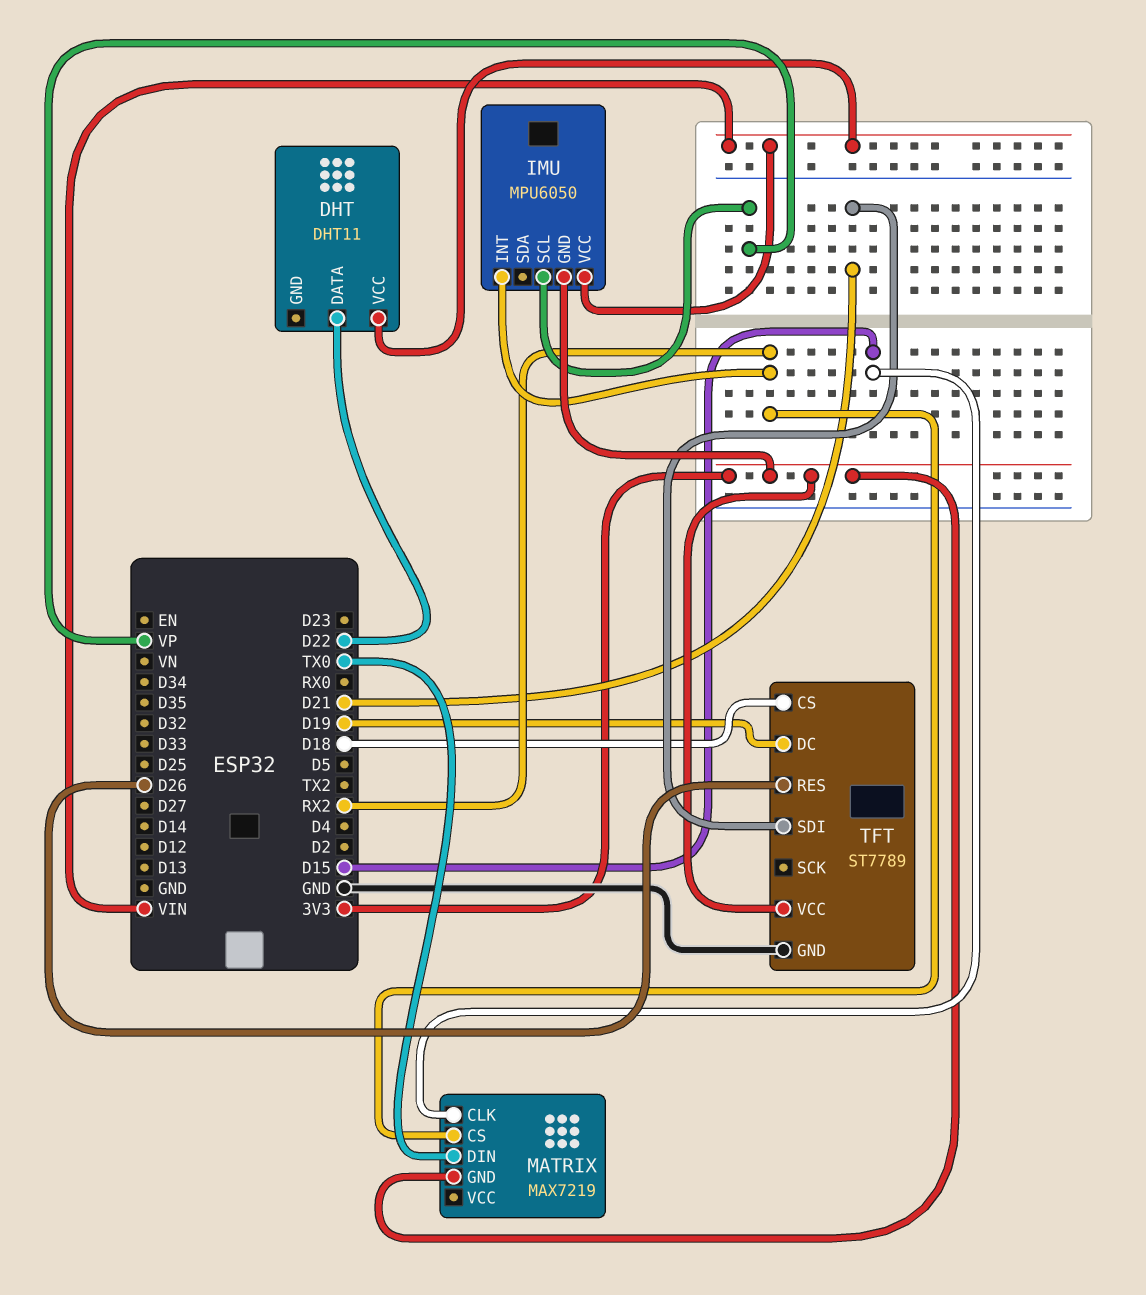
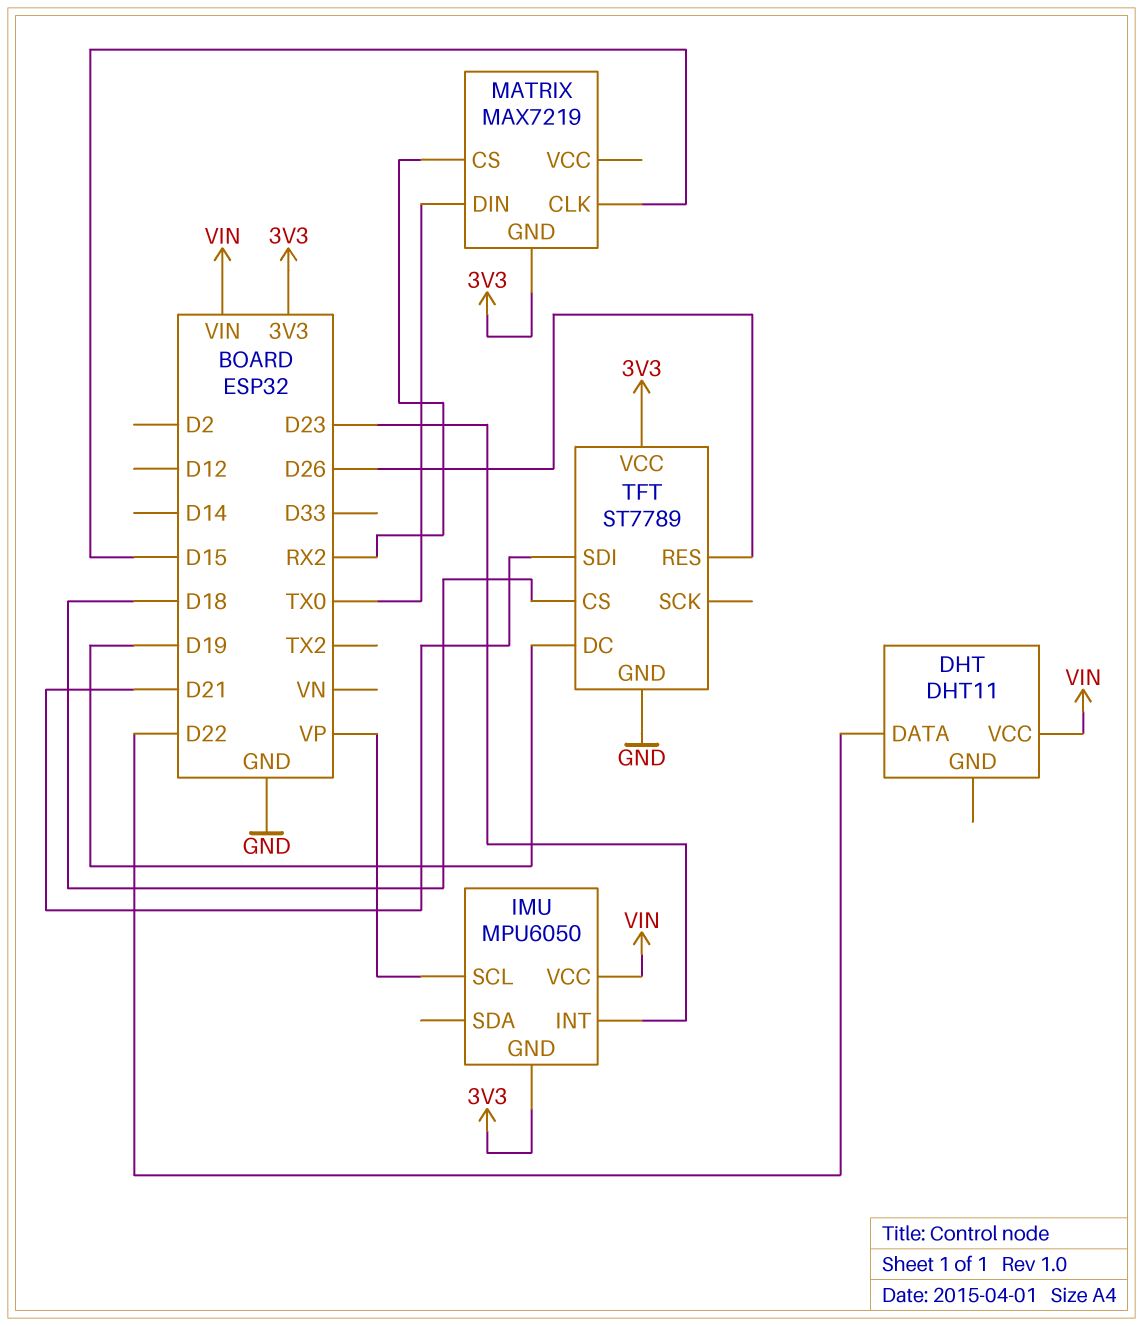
IMU pin INT: RX2 -> D23

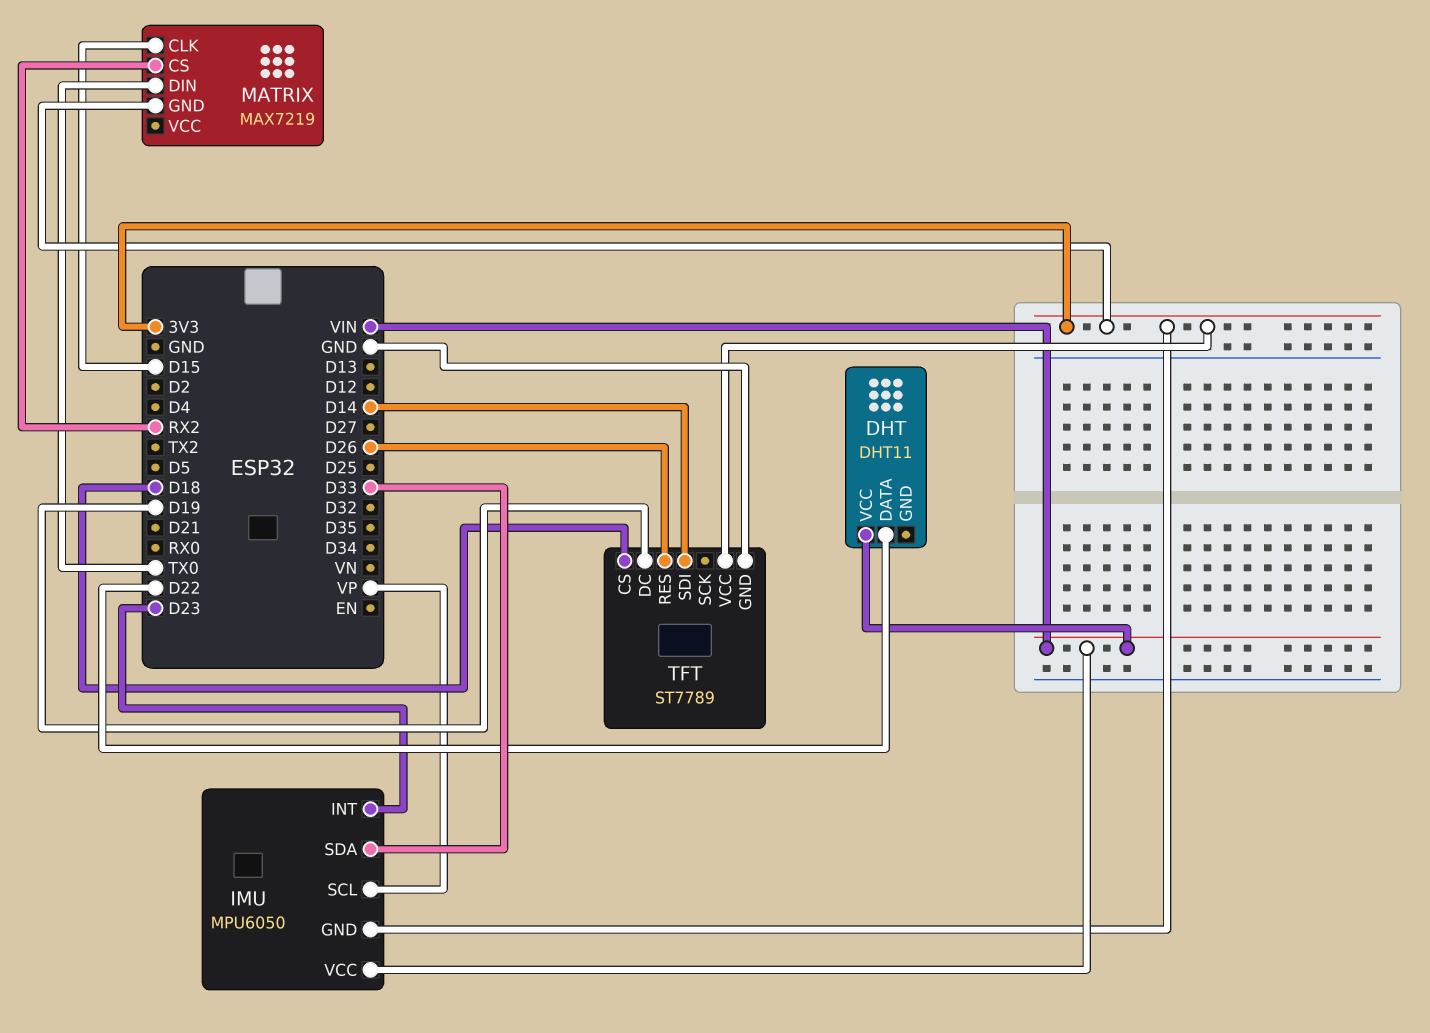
IMU pin SDA: none -> D33
TFT pin SDI: D21 -> D14

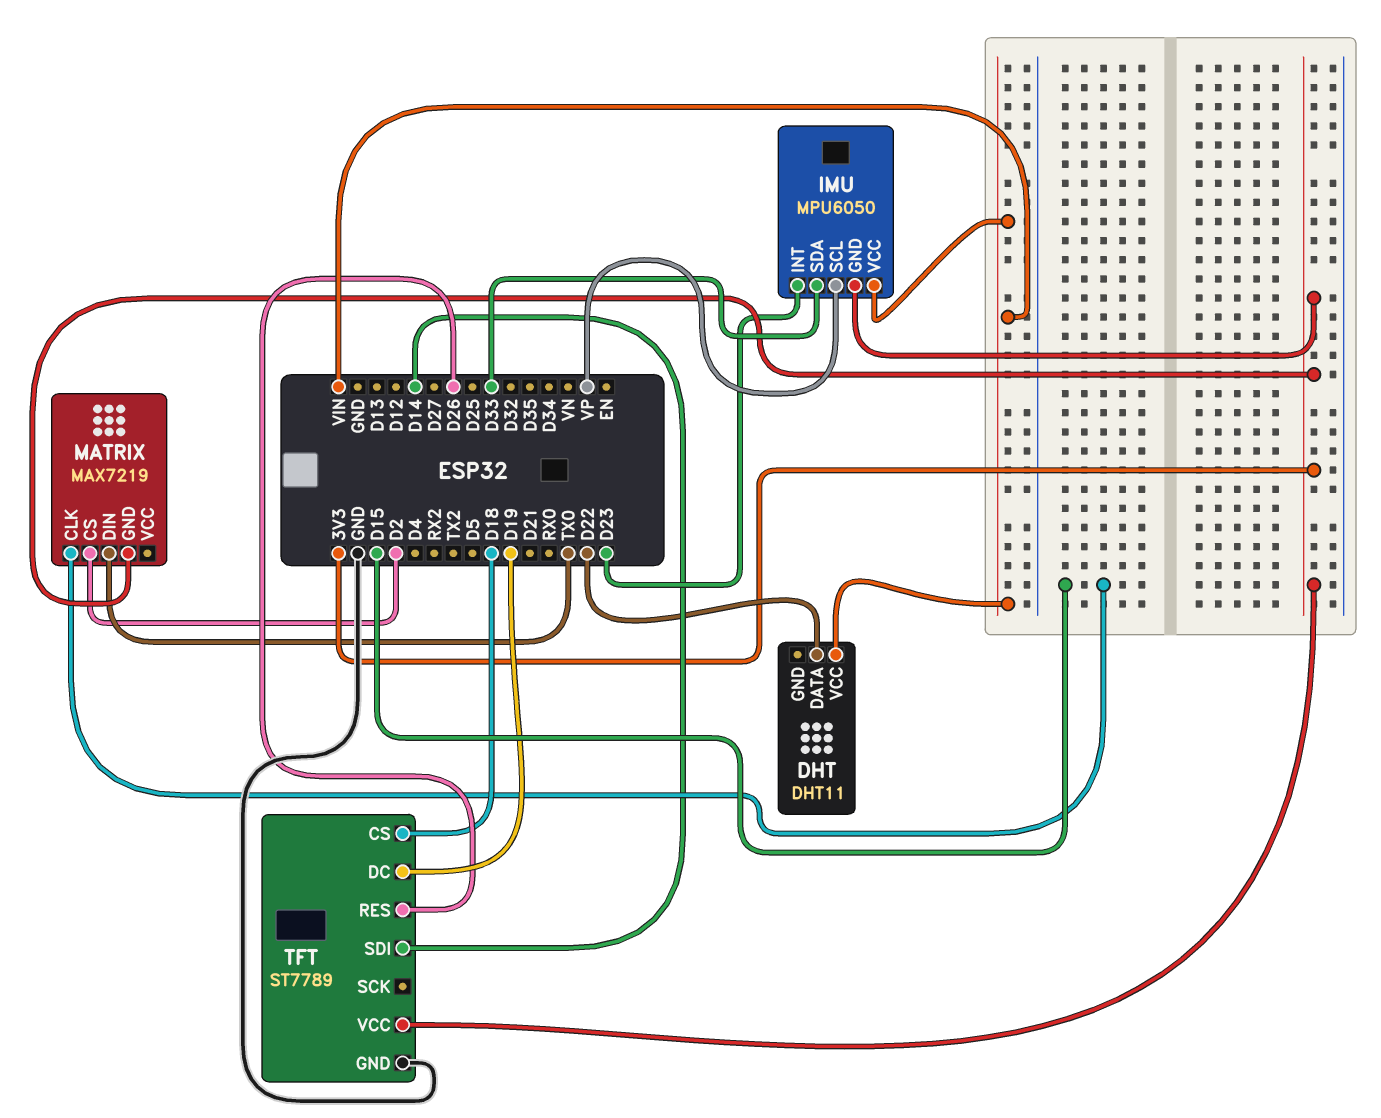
MATRIX pin CS: RX2 -> D2

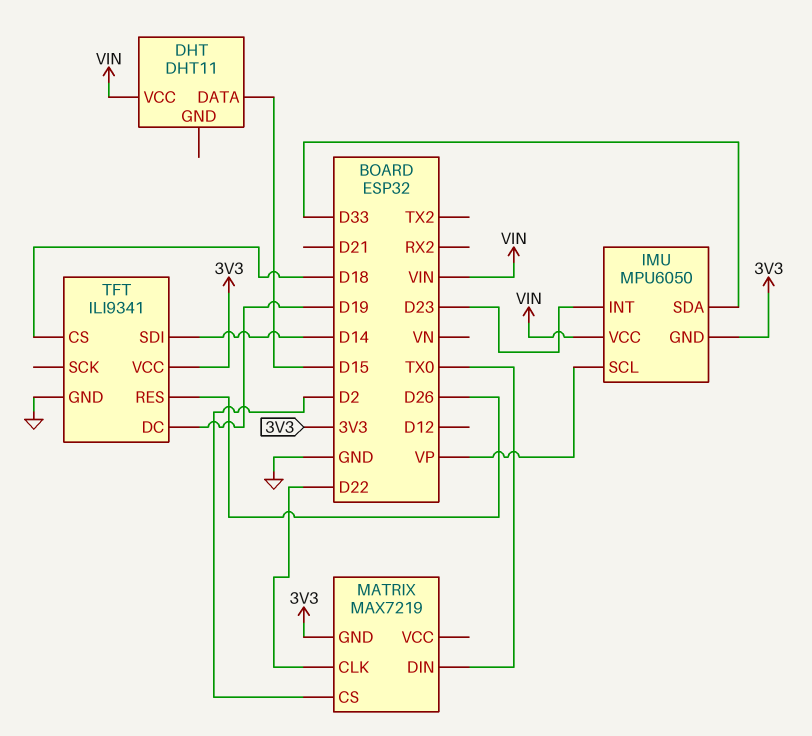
DHT pin DATA: D22 -> D15
MATRIX pin CLK: D15 -> D22
TFT: ST7789 -> ILI9341

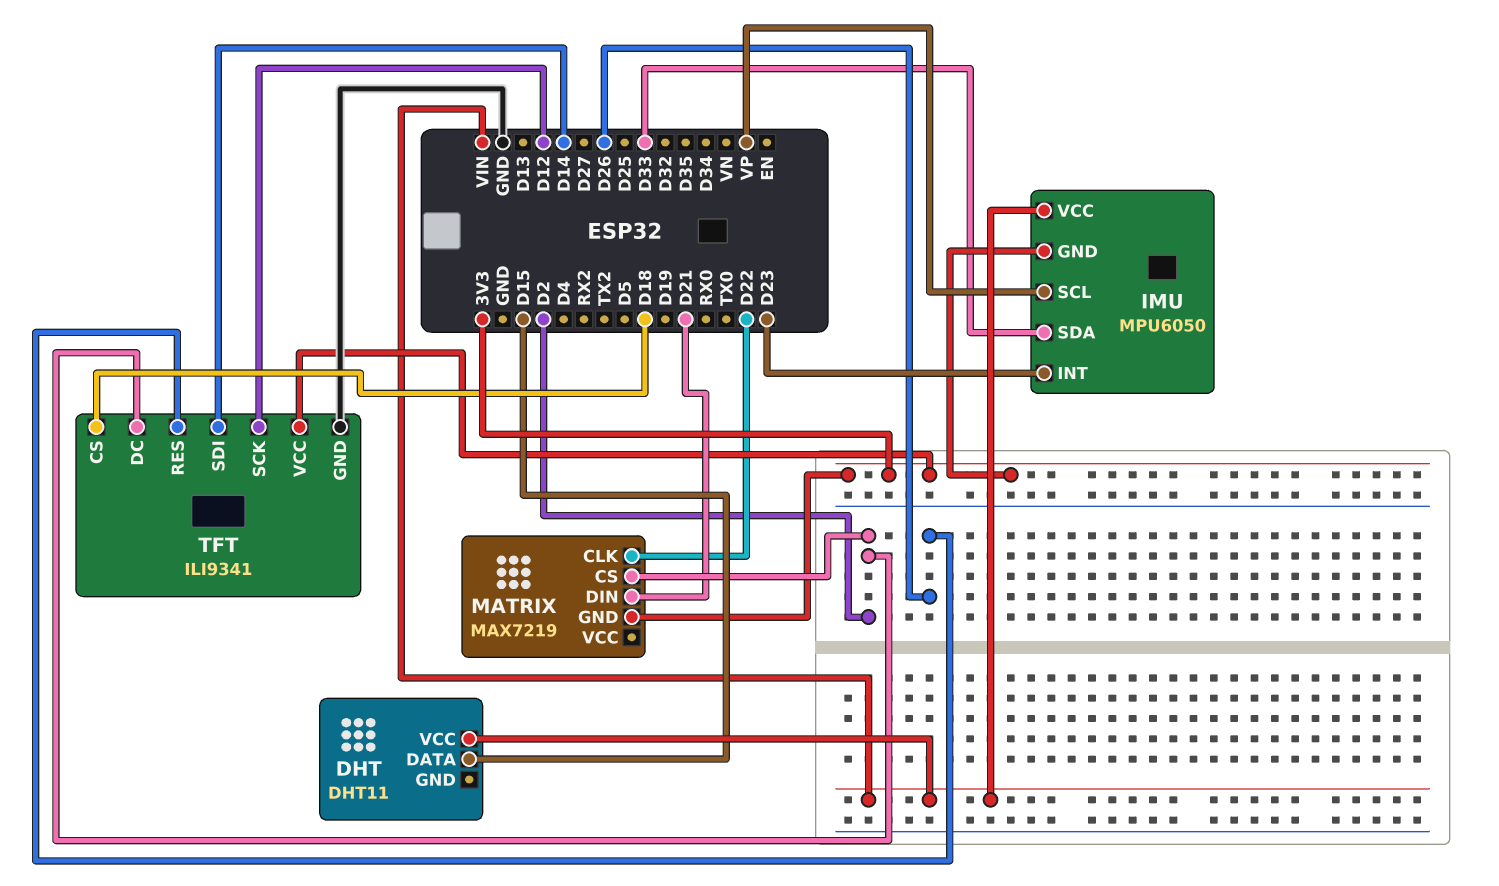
MATRIX pin DIN: TX0 -> D21
TFT pin DC: D19 -> D2
TFT pin SCK: none -> D12

